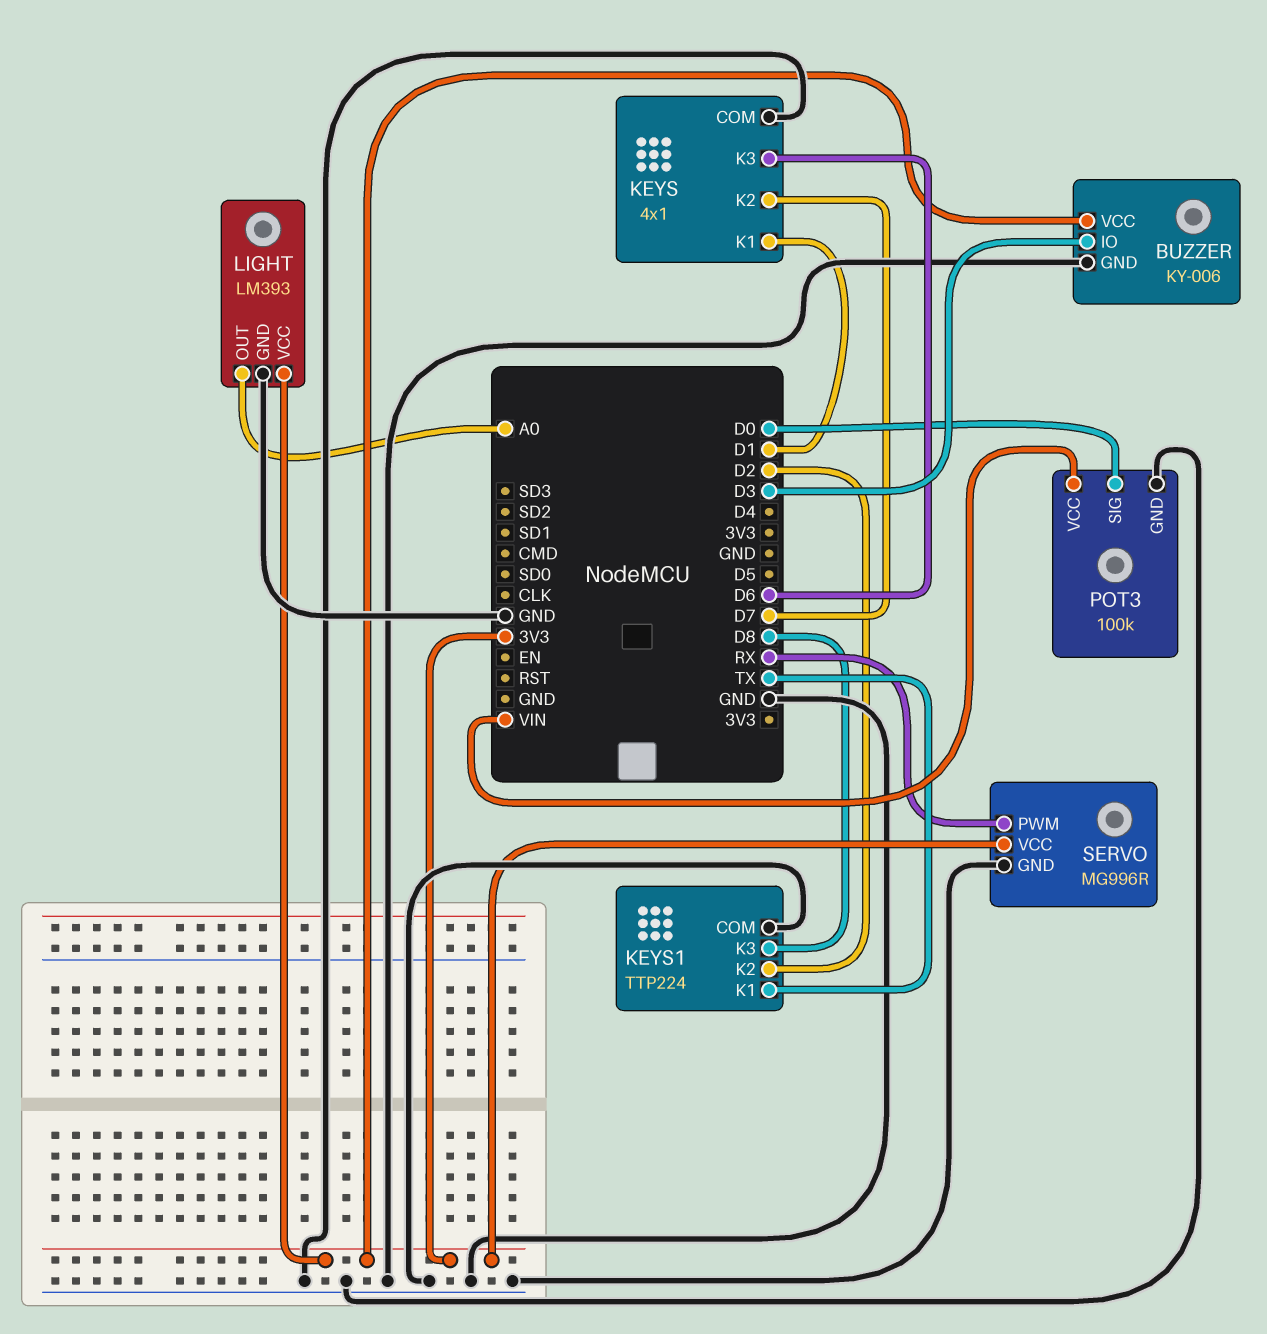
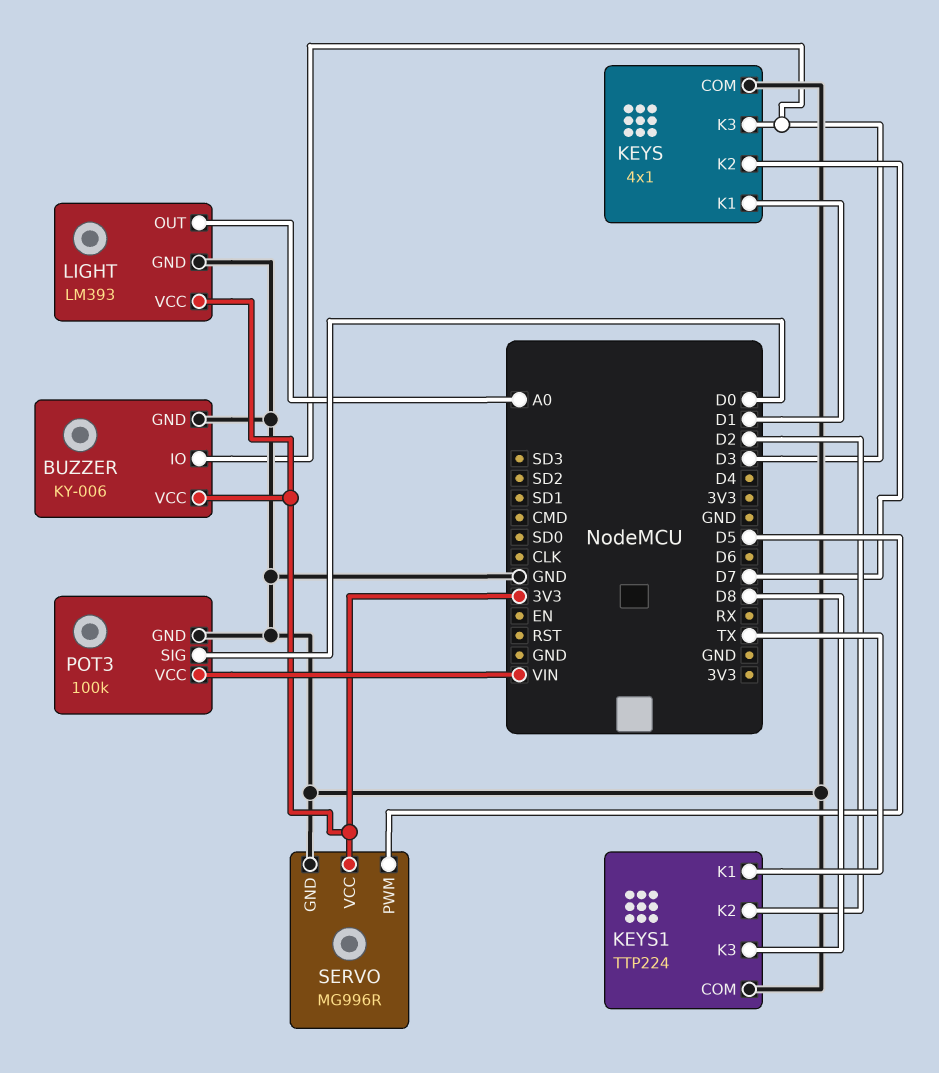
KEYS pin K3: D6 -> D3
SERVO pin PWM: RX -> D5

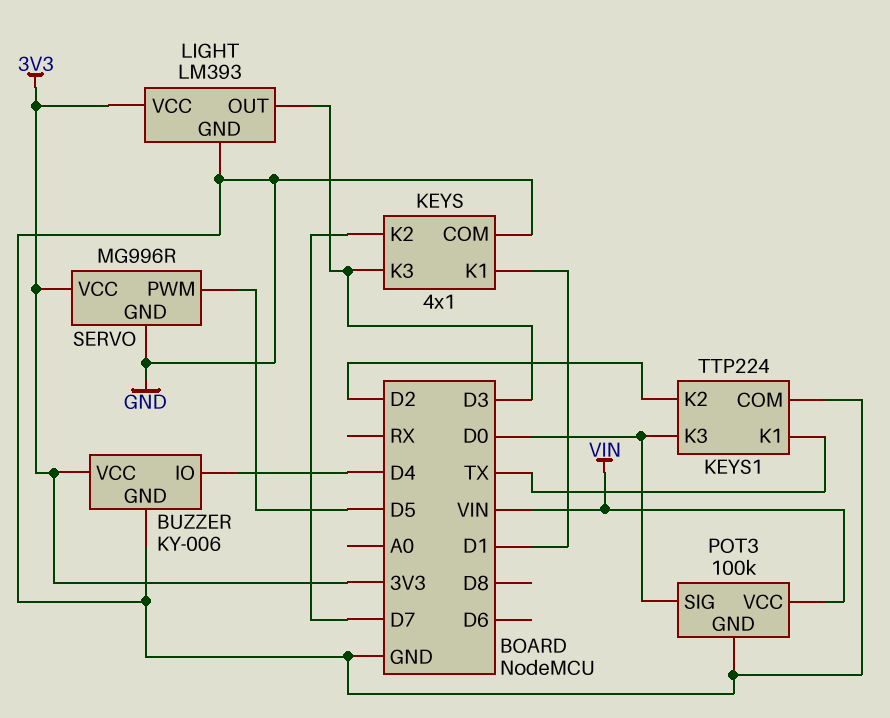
BUZZER pin IO: D3 -> D4
KEYS1 pin K3: D8 -> D0
LIGHT pin OUT: A0 -> D3

